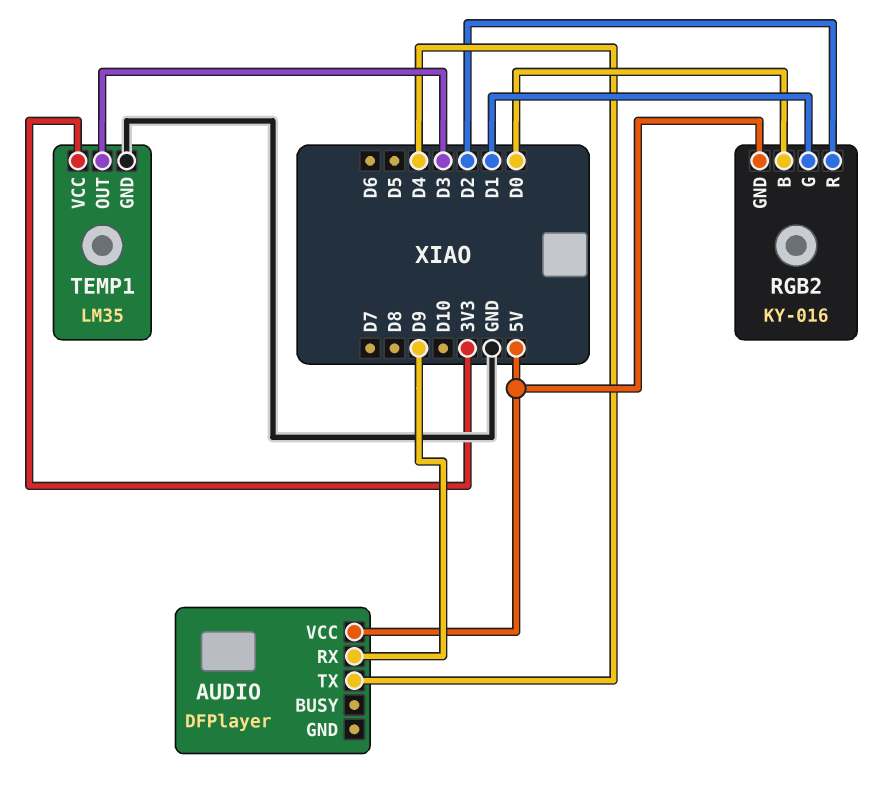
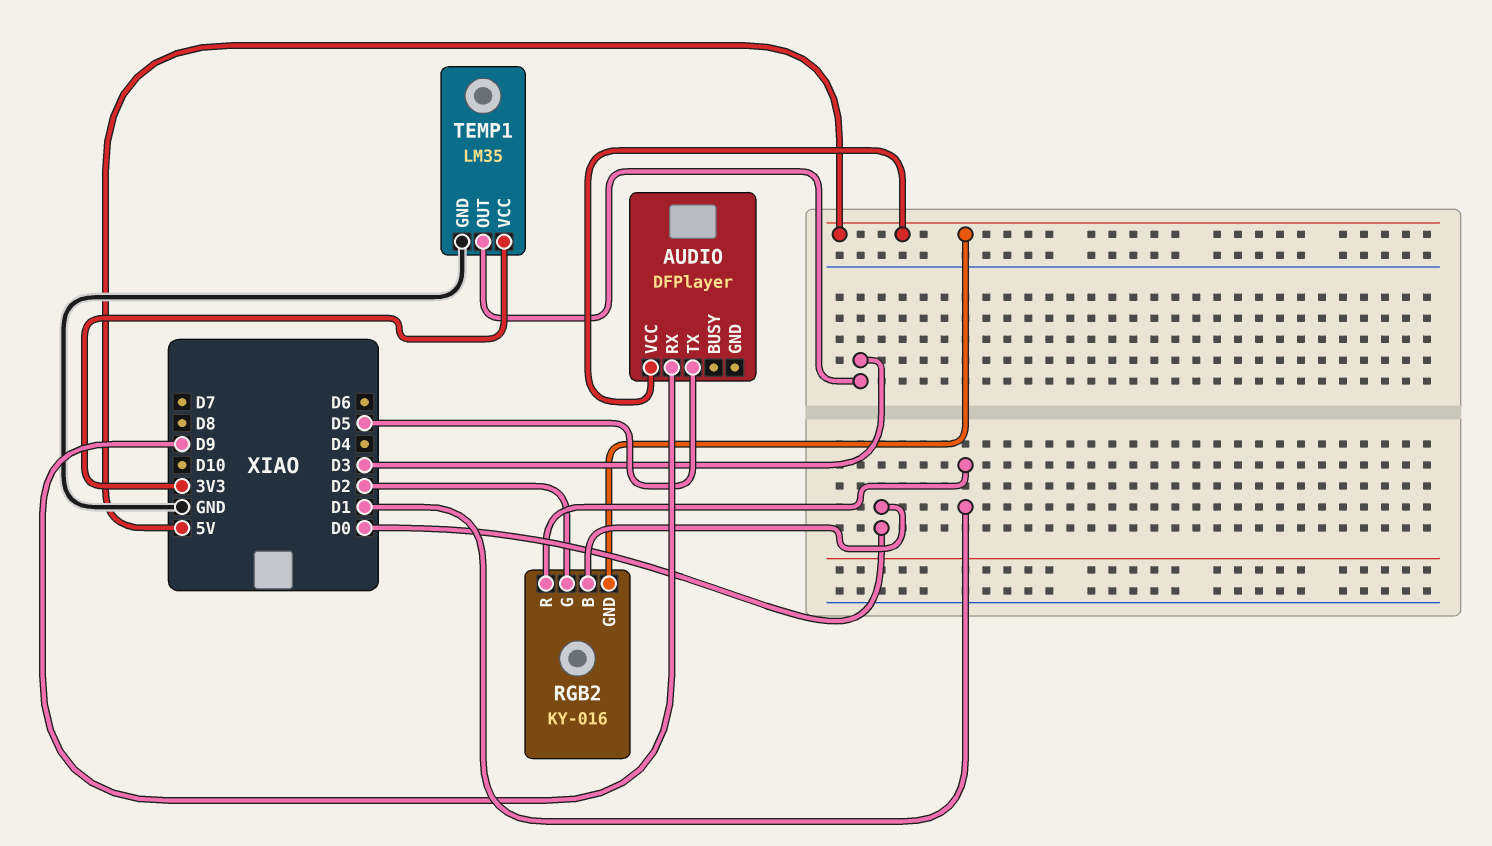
AUDIO pin TX: D4 -> D5
RGB2 pin G: D1 -> D2
RGB2 pin R: D2 -> D1

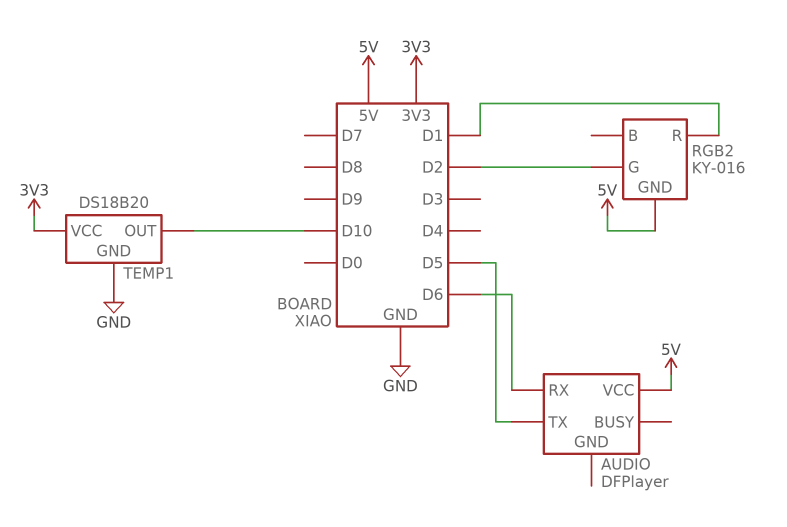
AUDIO pin RX: D9 -> D6
RGB2 pin B: D0 -> none
TEMP1: LM35 -> DS18B20
TEMP1 pin OUT: D3 -> D10

